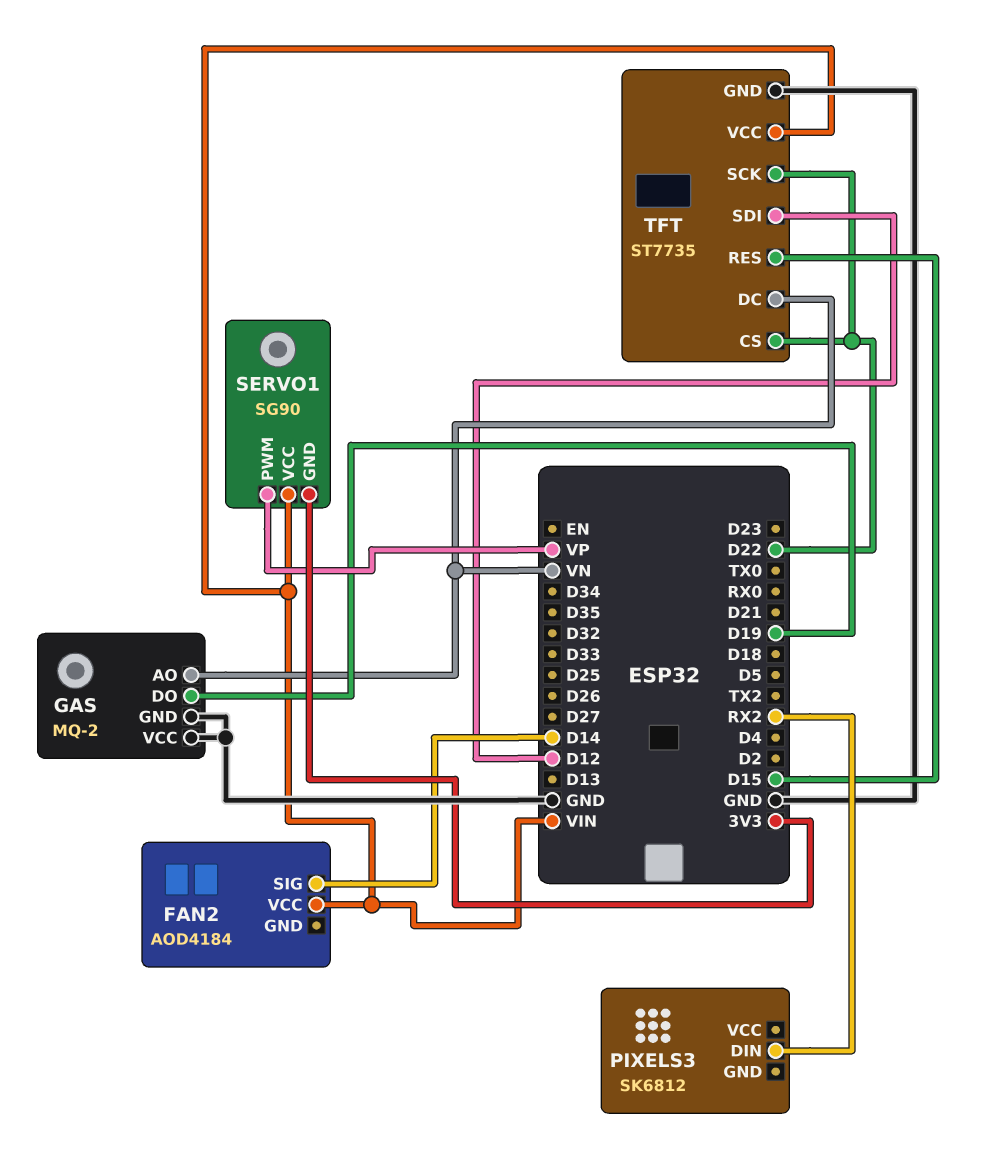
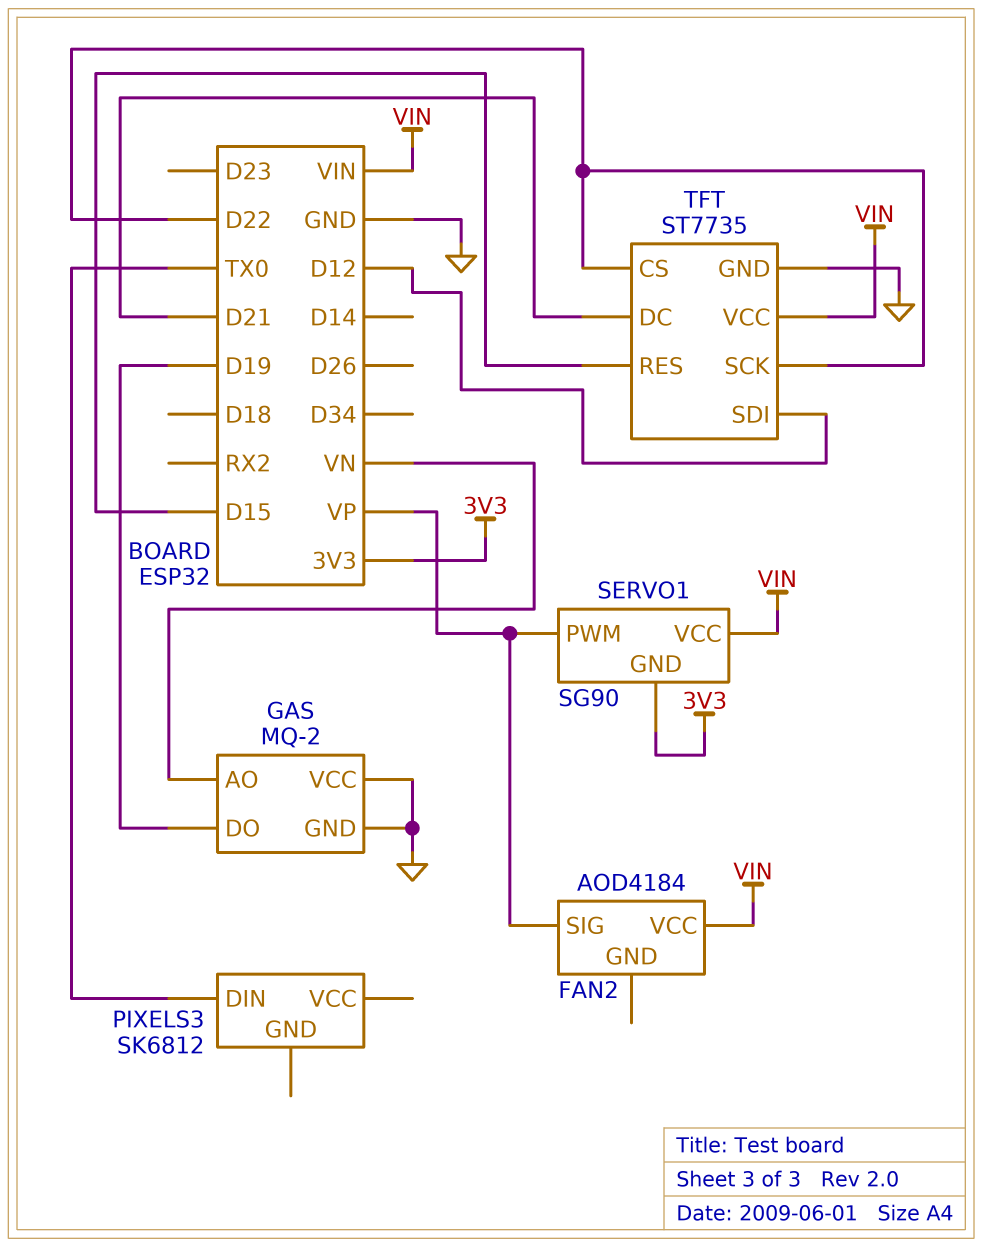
FAN2 pin SIG: D14 -> VP
PIXELS3 pin DIN: RX2 -> TX0
TFT pin DC: VN -> D21

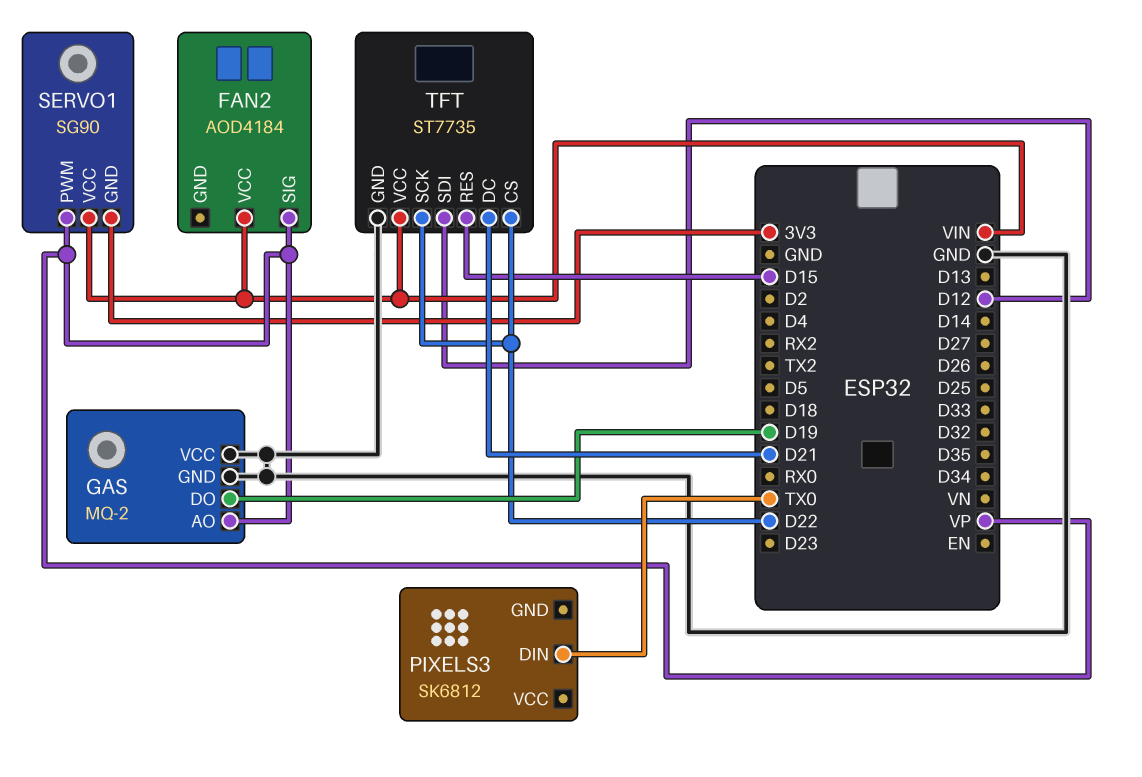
GAS pin AO: VN -> VP

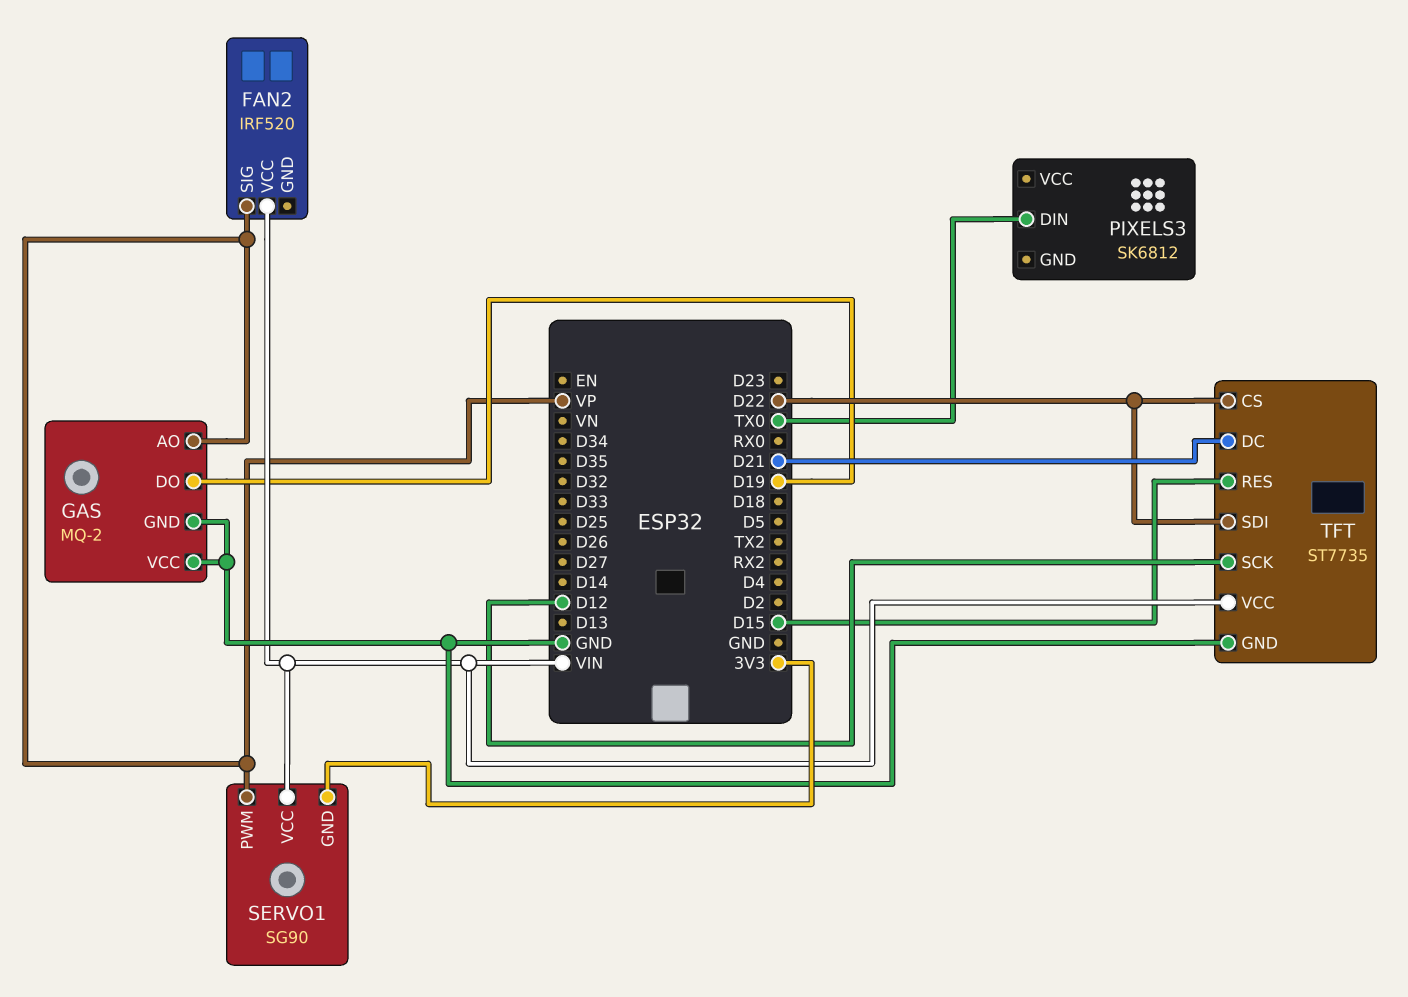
FAN2: AOD4184 -> IRF520
TFT pin SCK: D22 -> D12
TFT pin SDI: D12 -> D22

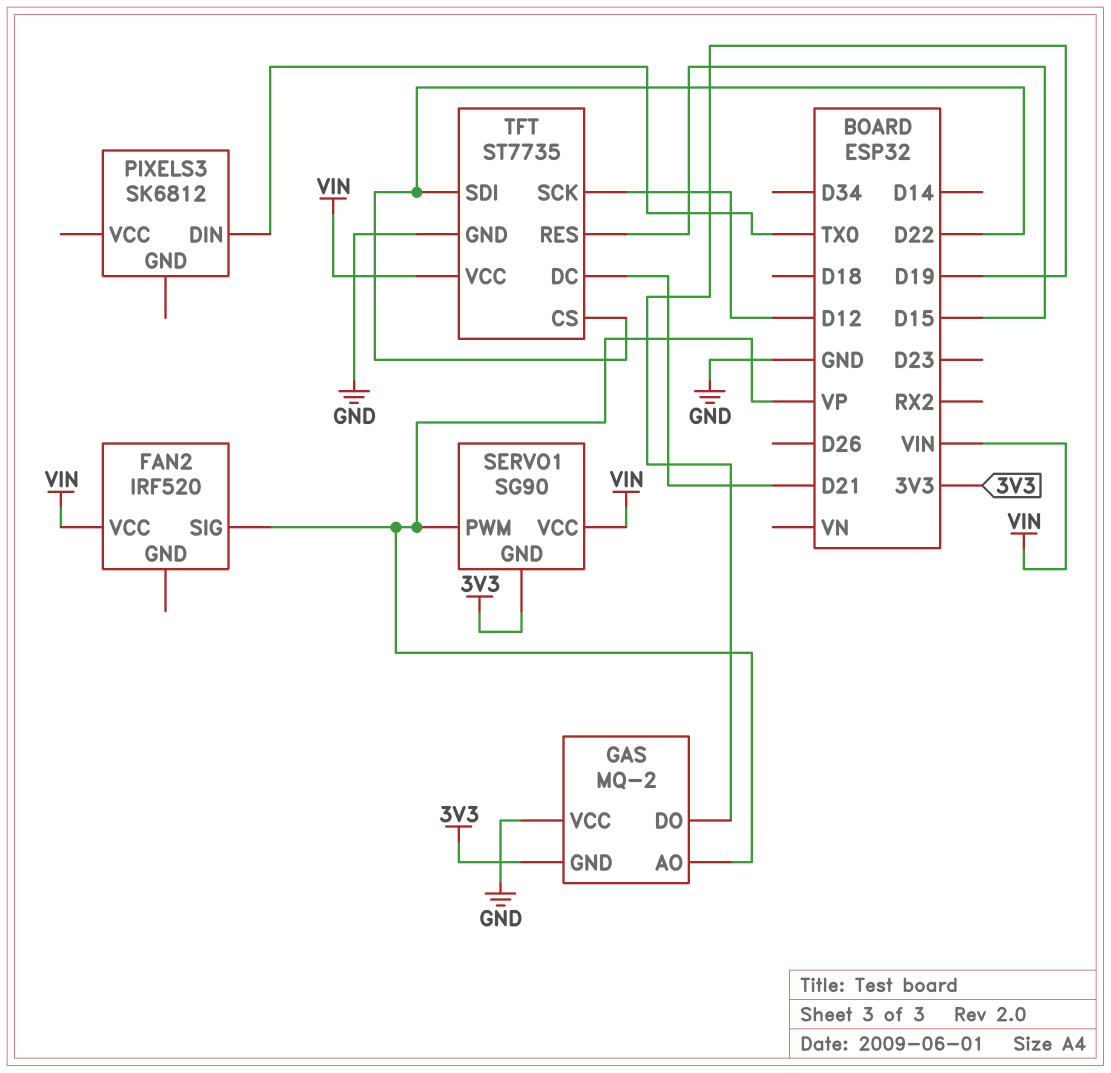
GAS pin GND: GND -> 3V3

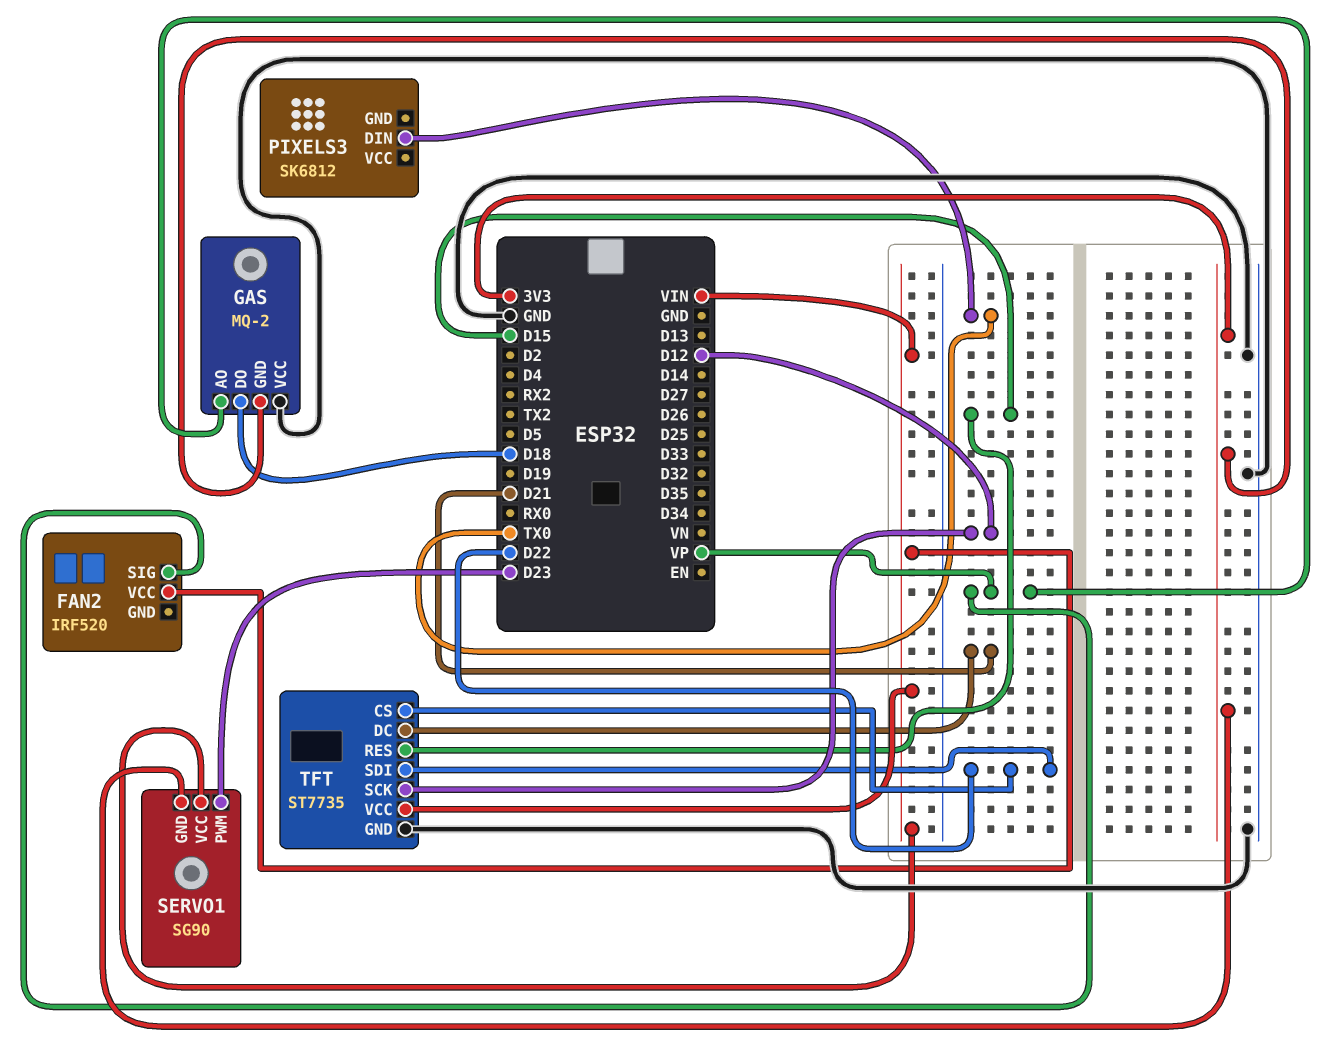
GAS pin DO: D19 -> D18
SERVO1 pin PWM: VP -> D23

